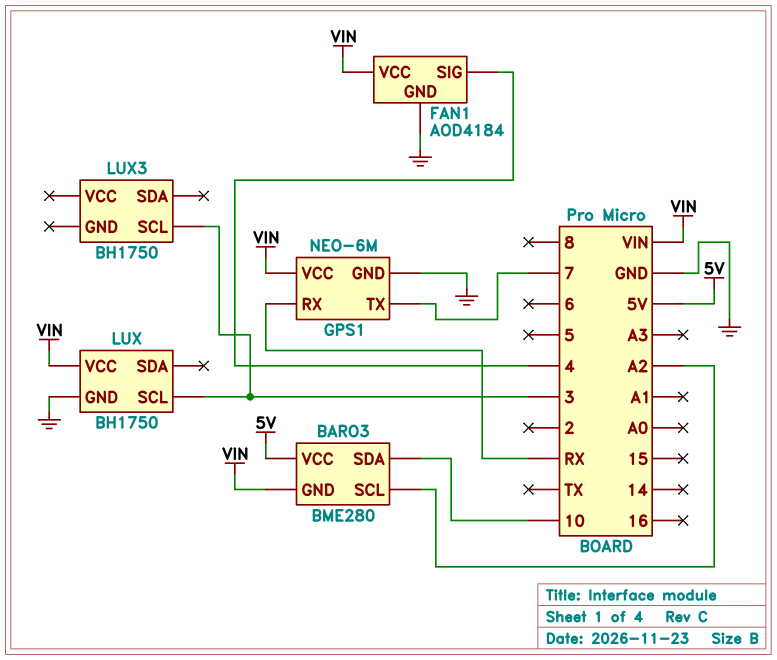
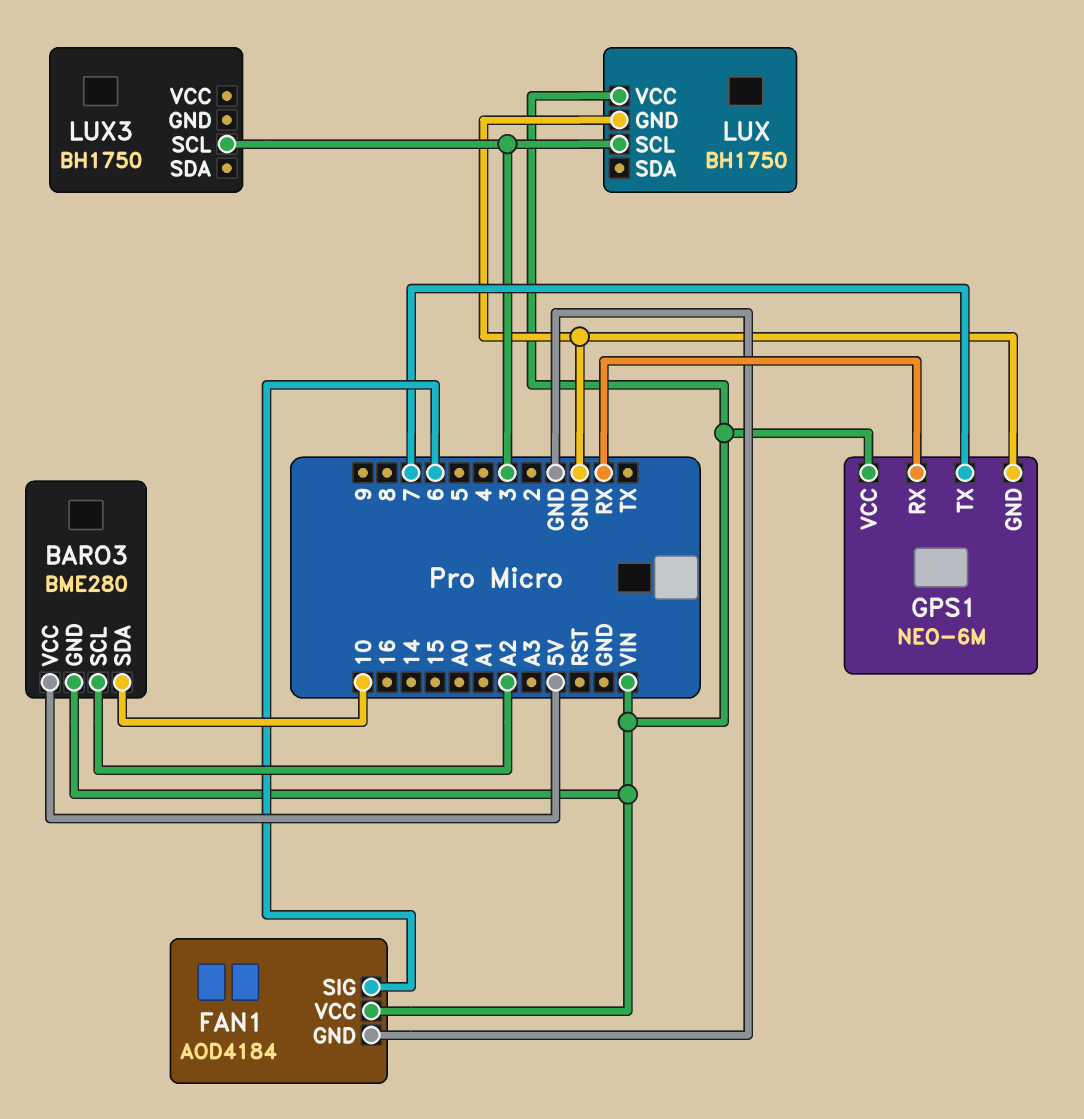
FAN1 pin SIG: 4 -> 6

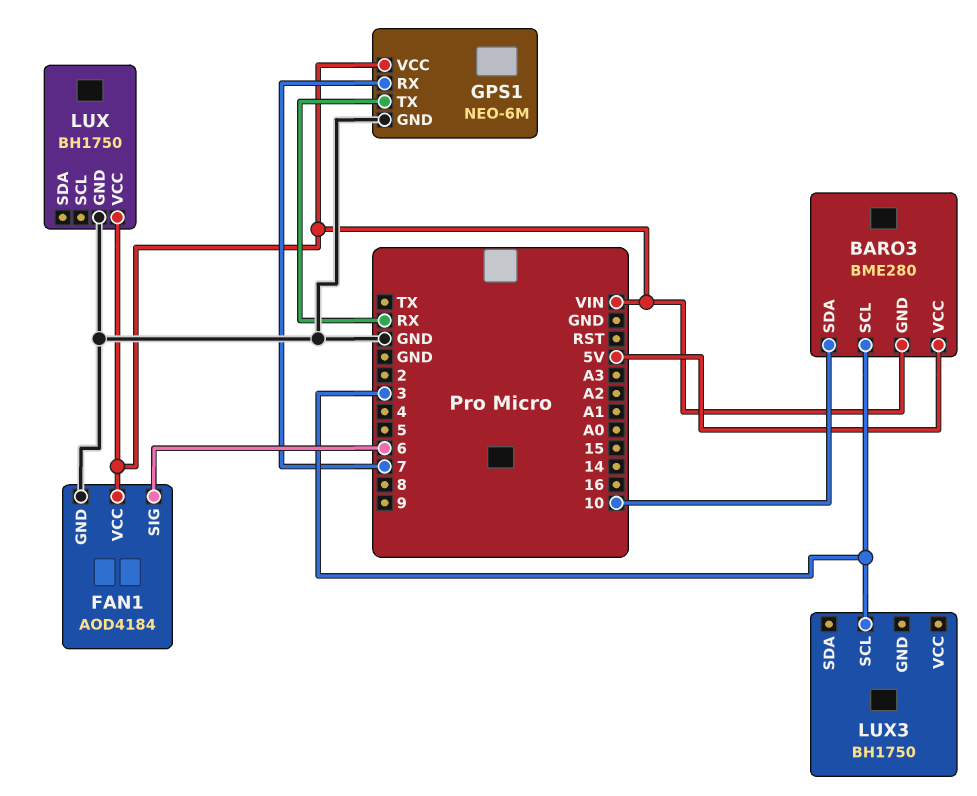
BARO3 pin SCL: A2 -> 3
GPS1 pin RX: RX -> 7
GPS1 pin TX: 7 -> RX
LUX pin SCL: 3 -> none

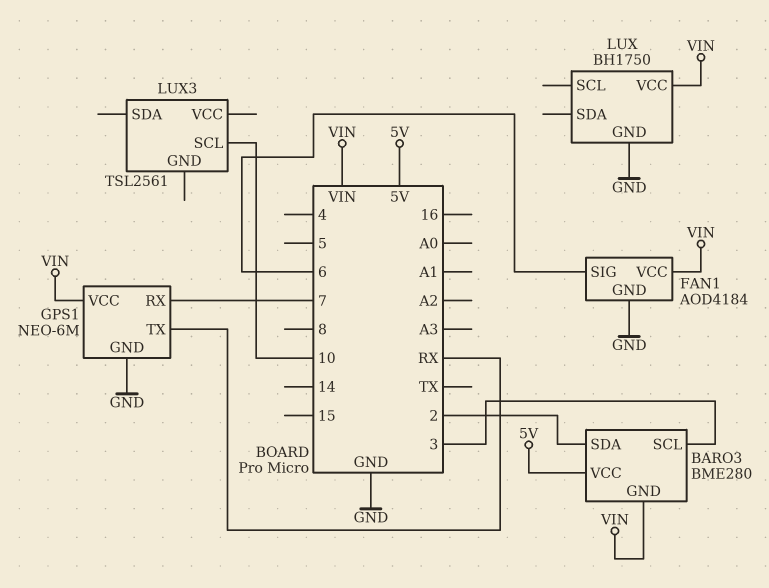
BARO3 pin SDA: 10 -> 2
LUX3: BH1750 -> TSL2561
LUX3 pin SCL: 3 -> 10

